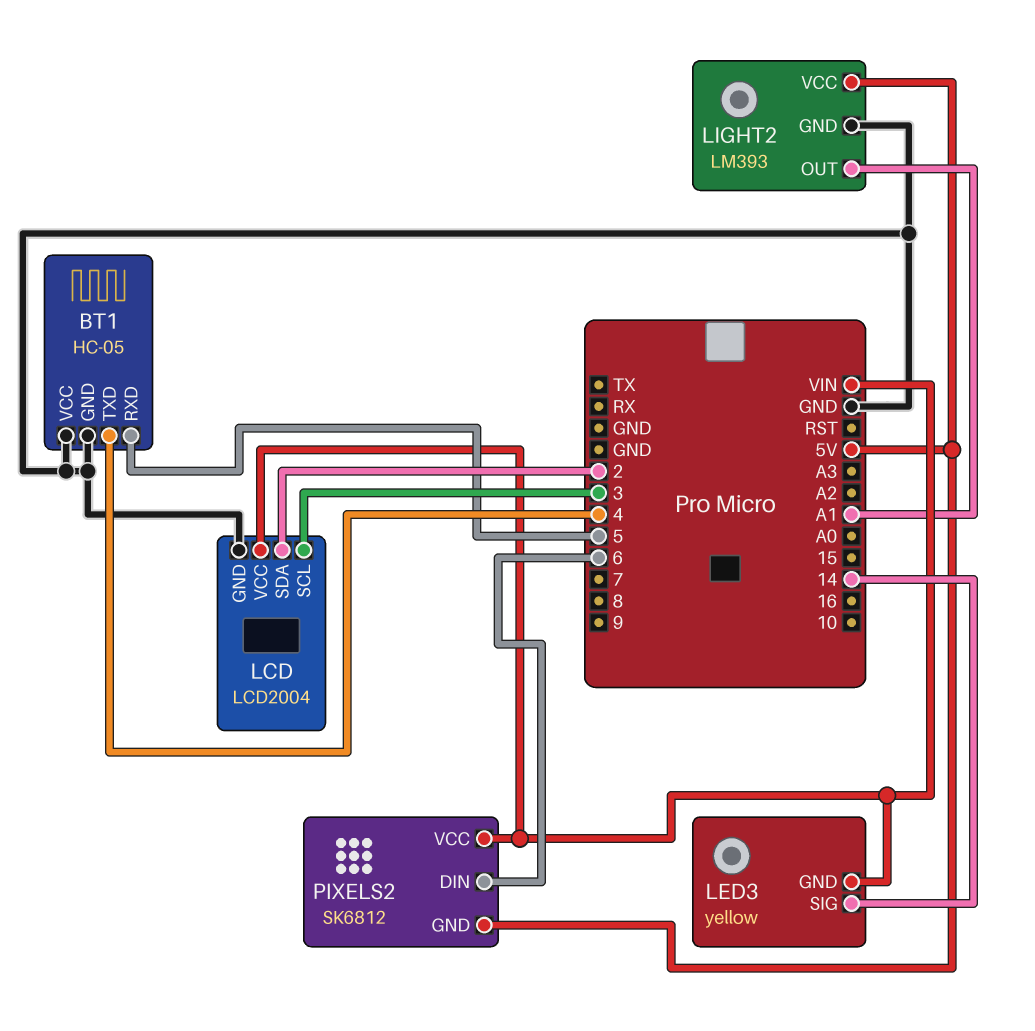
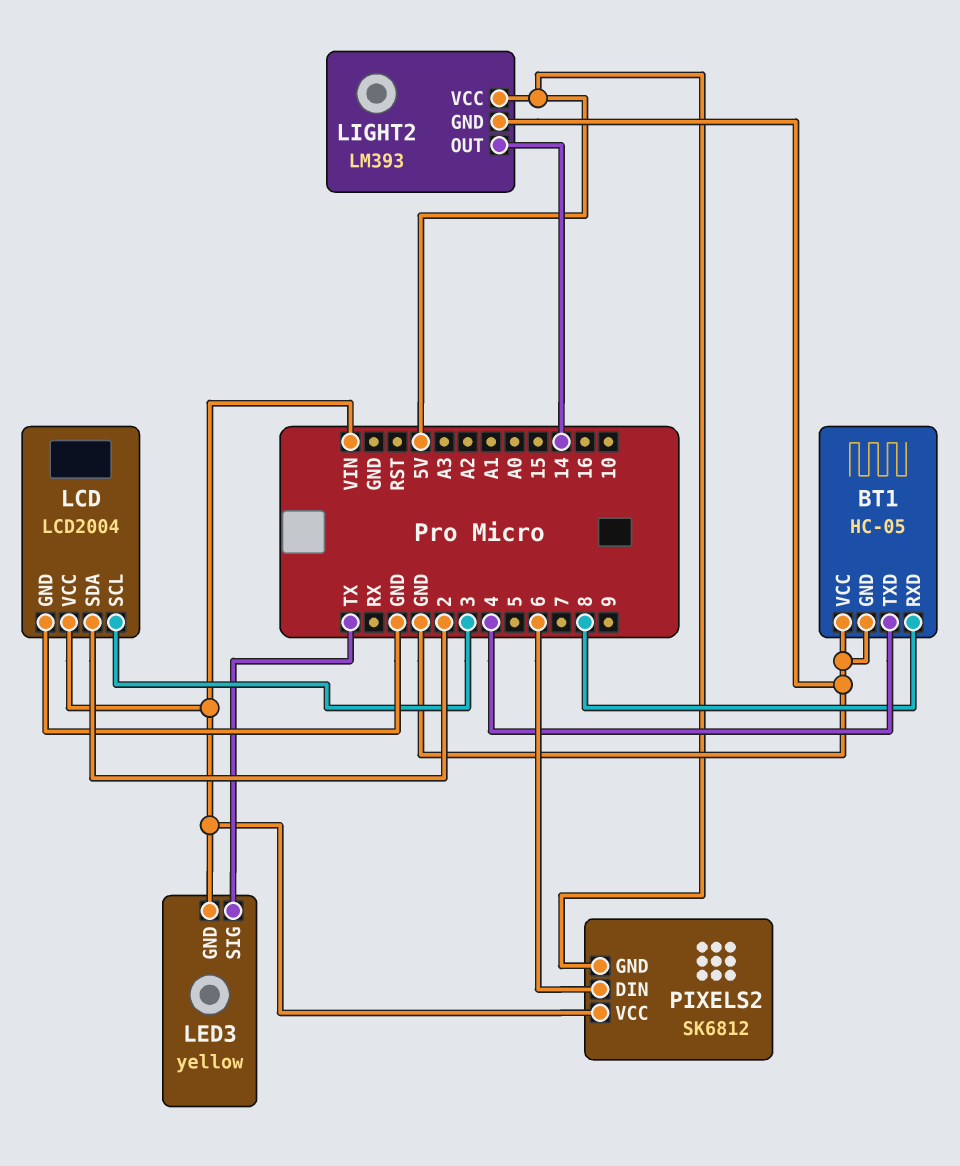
BT1 pin RXD: 5 -> 8
LED3 pin SIG: 14 -> TX
LIGHT2 pin OUT: A1 -> 14

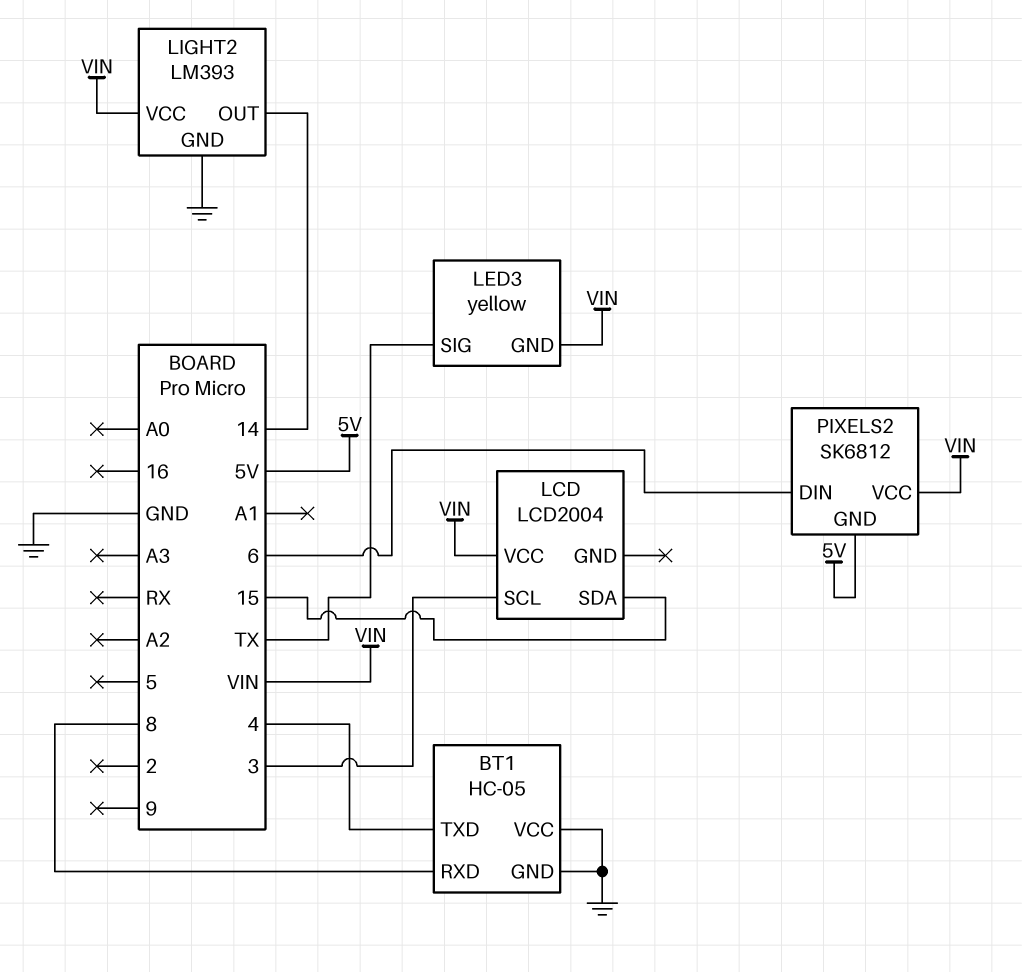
LCD pin GND: GND -> none
LCD pin SDA: 2 -> 15
LIGHT2 pin VCC: 5V -> VIN

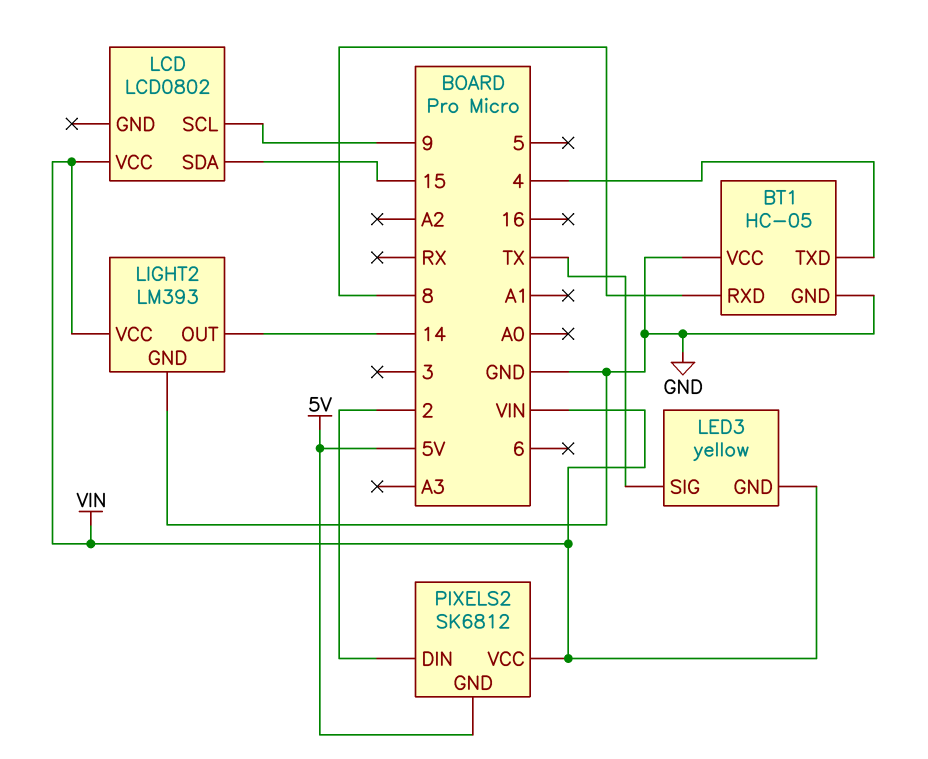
LCD: LCD2004 -> LCD0802
LCD pin SCL: 3 -> 9
PIXELS2 pin DIN: 6 -> 2

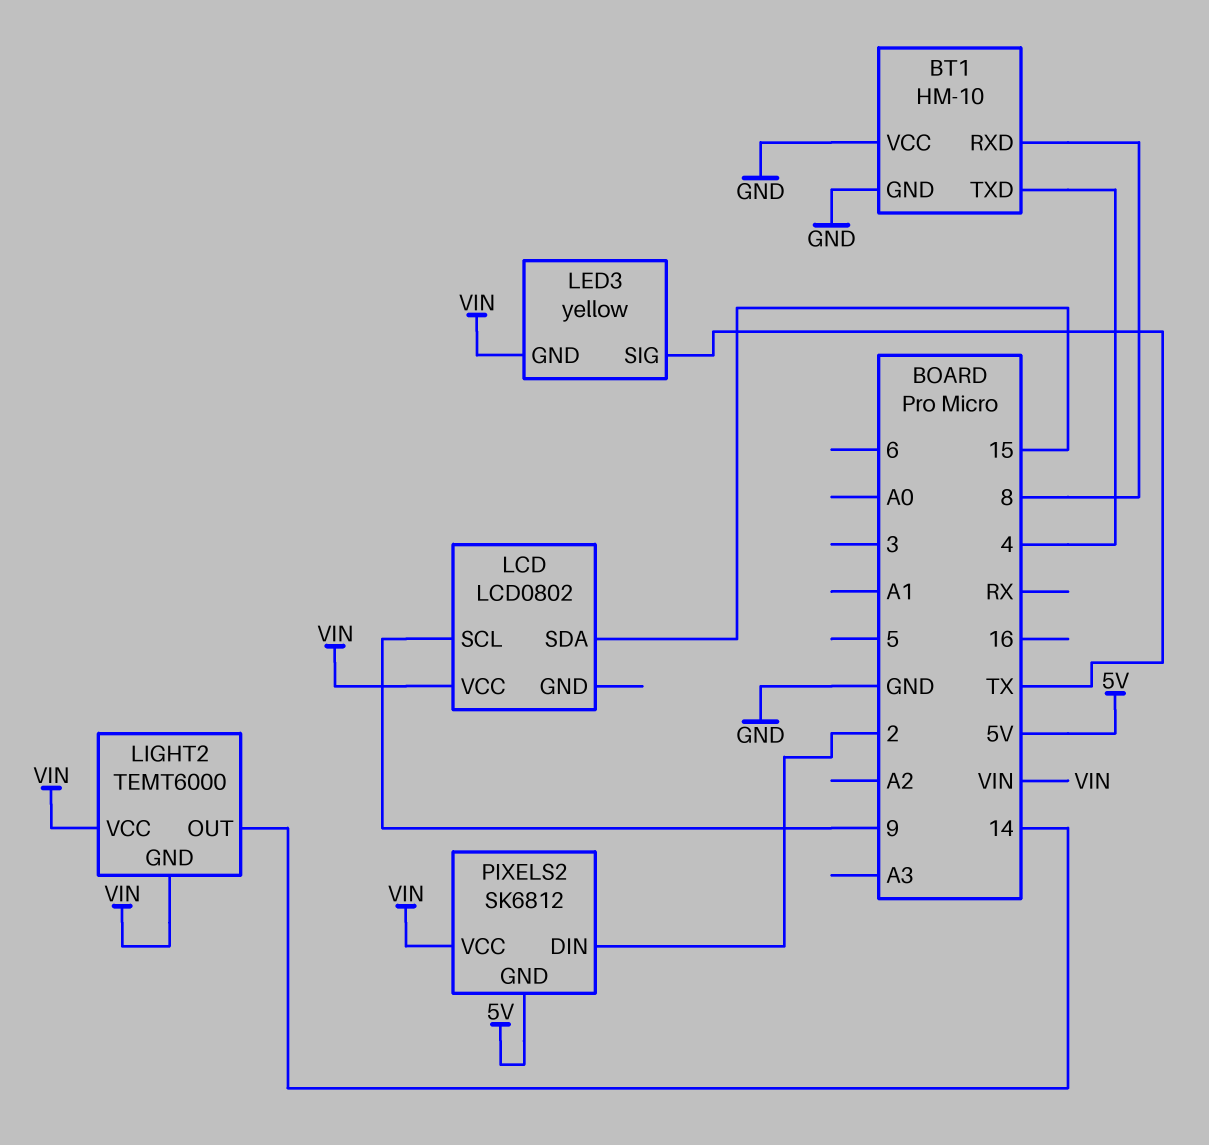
BT1: HC-05 -> HM-10
LIGHT2: LM393 -> TEMT6000
LIGHT2 pin GND: GND -> VIN

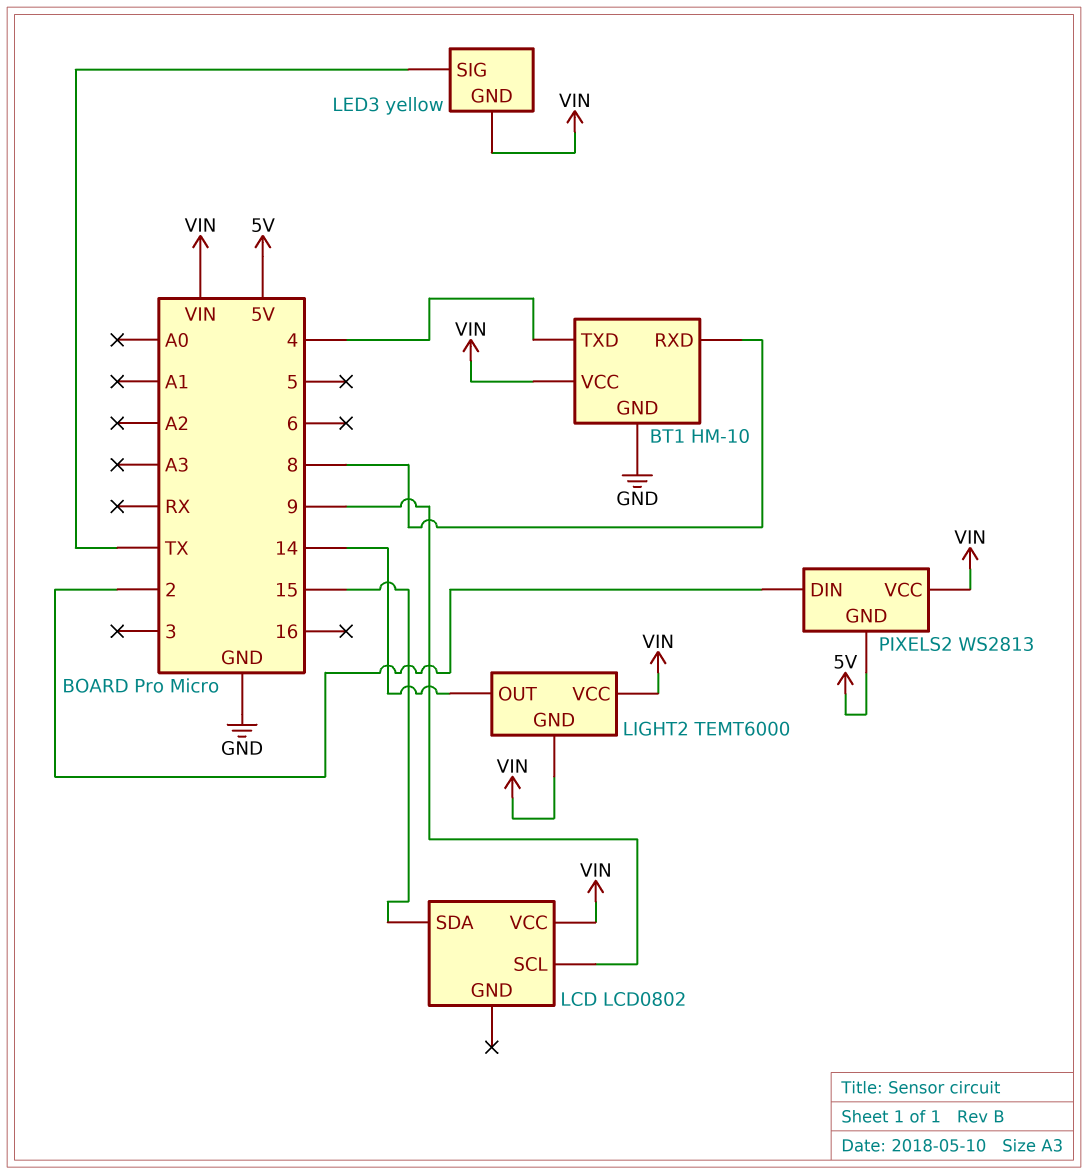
BT1 pin VCC: GND -> VIN
PIXELS2: SK6812 -> WS2813

